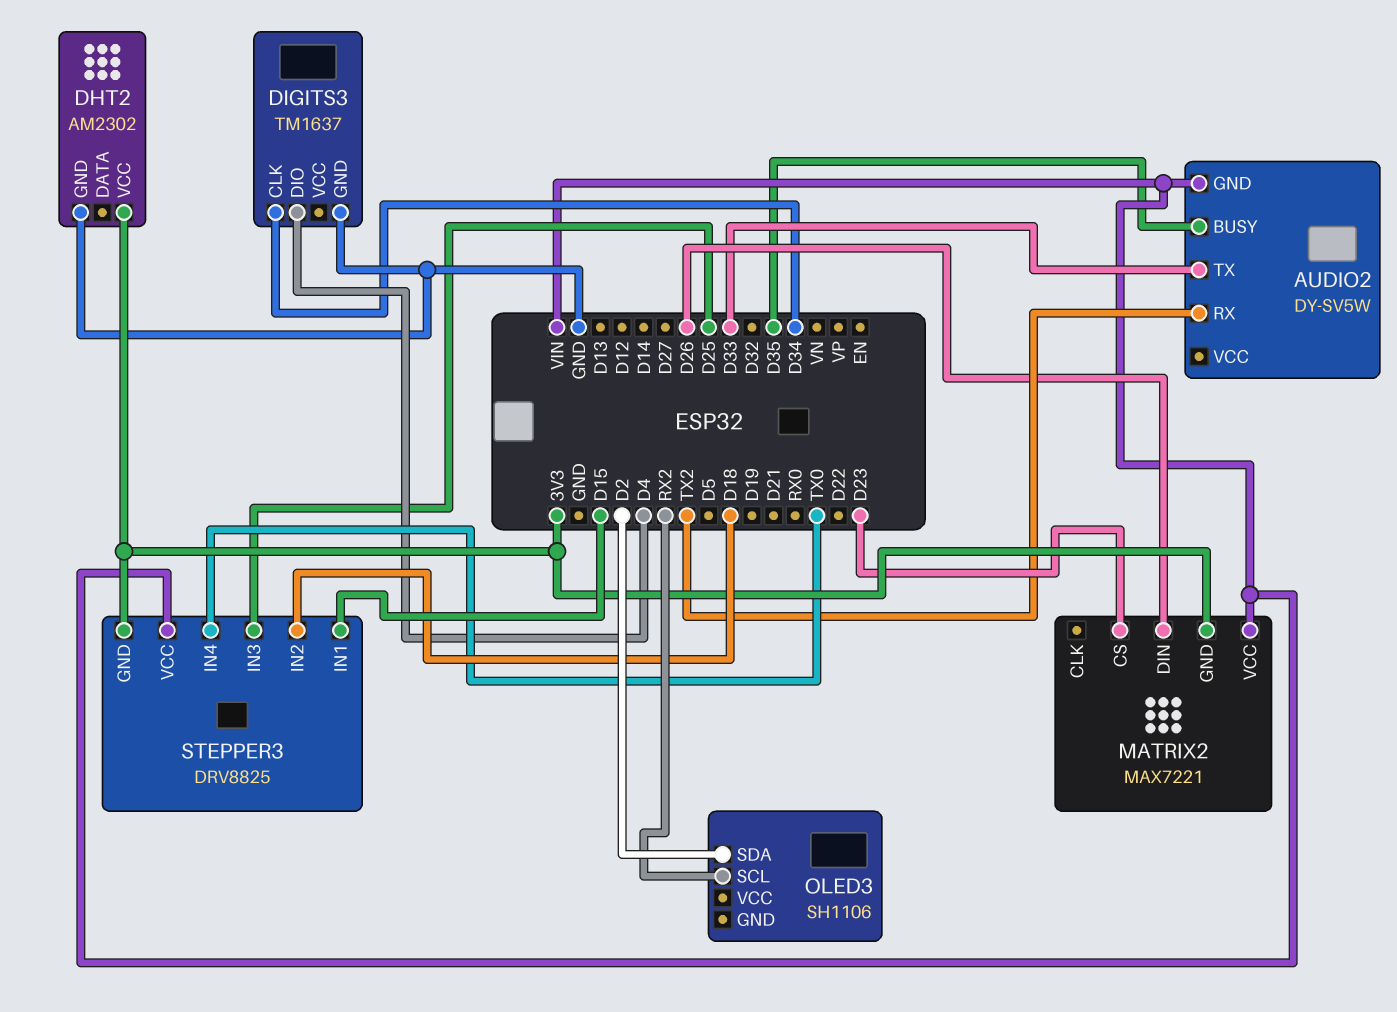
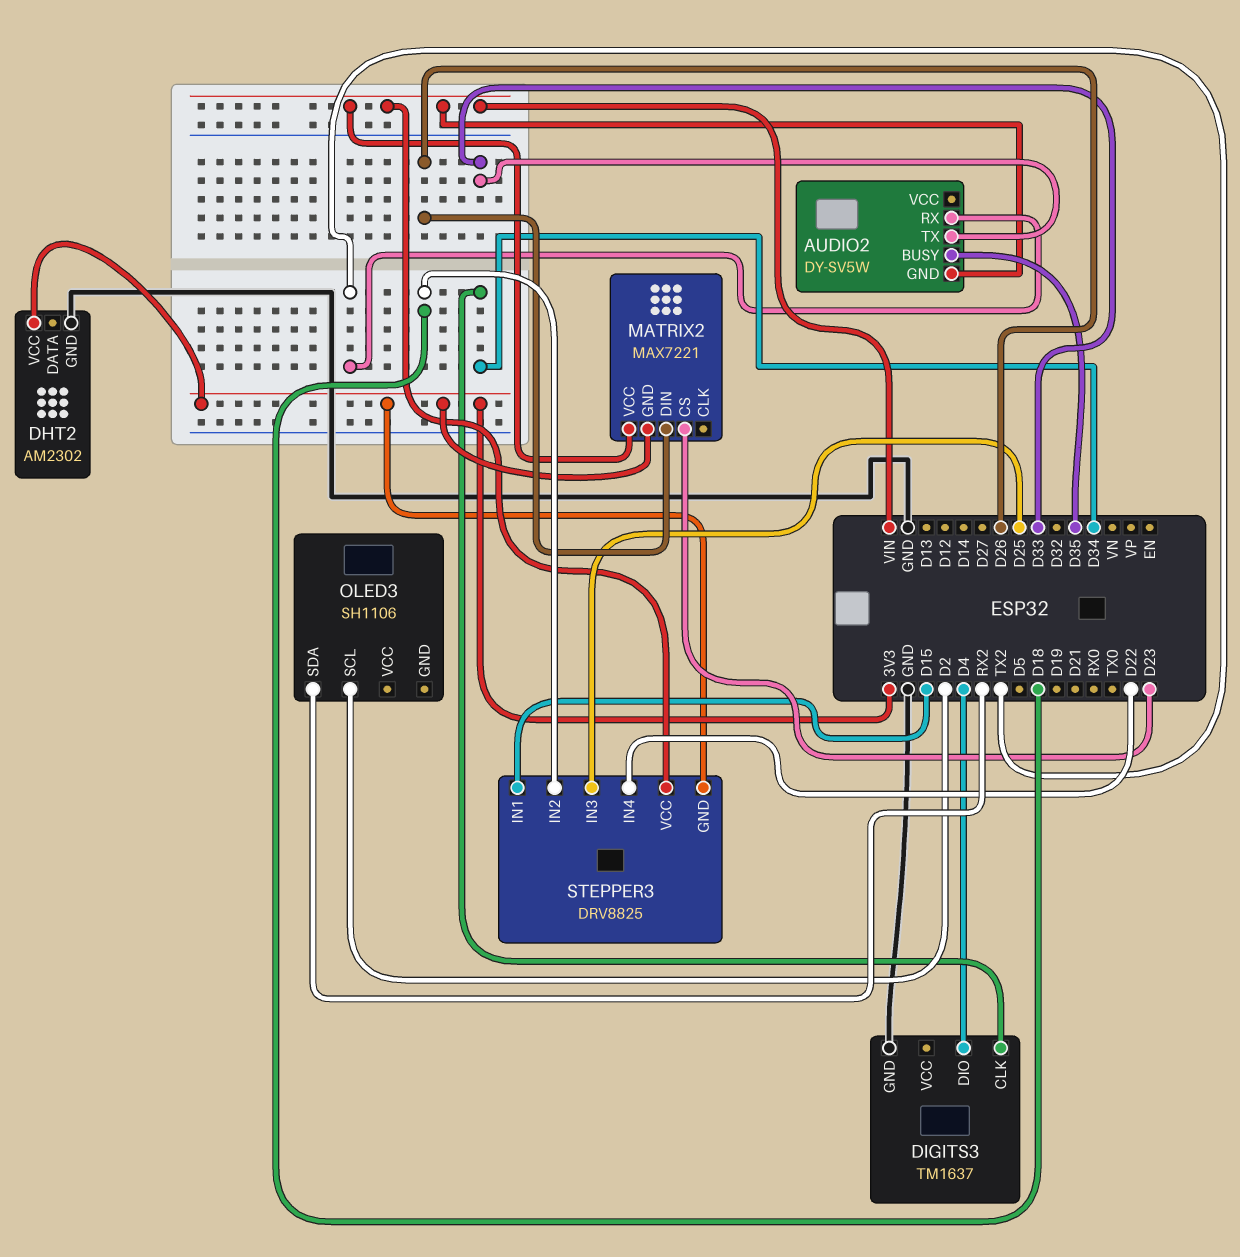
OLED3 pin SCL: RX2 -> D2
OLED3 pin SDA: D2 -> RX2
STEPPER3 pin IN4: TX0 -> D22

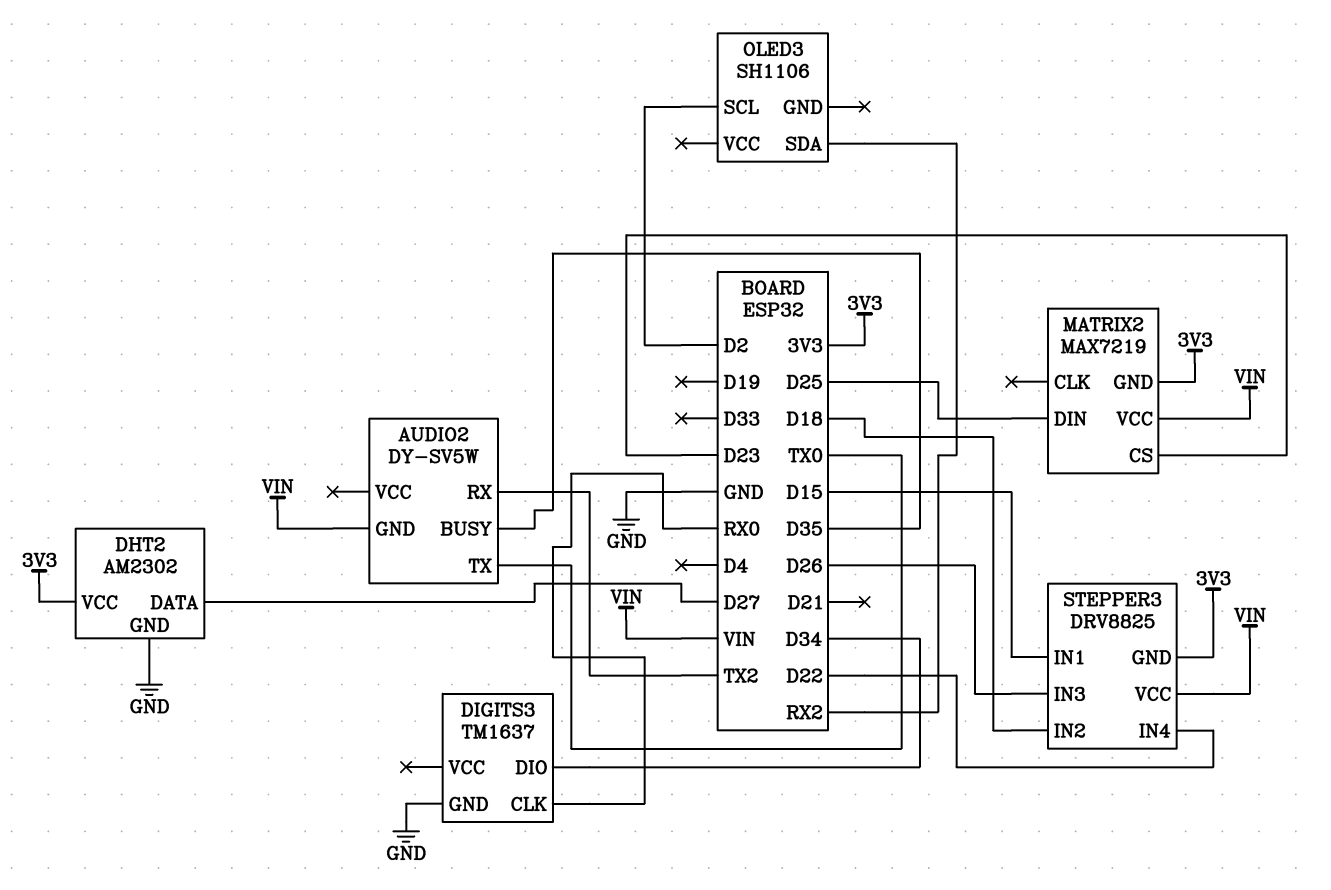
AUDIO2 pin TX: D33 -> TX0
DHT2 pin DATA: none -> D27
DIGITS3 pin CLK: D34 -> RX0
DIGITS3 pin DIO: D4 -> D34
MATRIX2: MAX7221 -> MAX7219
MATRIX2 pin DIN: D26 -> D25
STEPPER3 pin IN3: D25 -> D26

